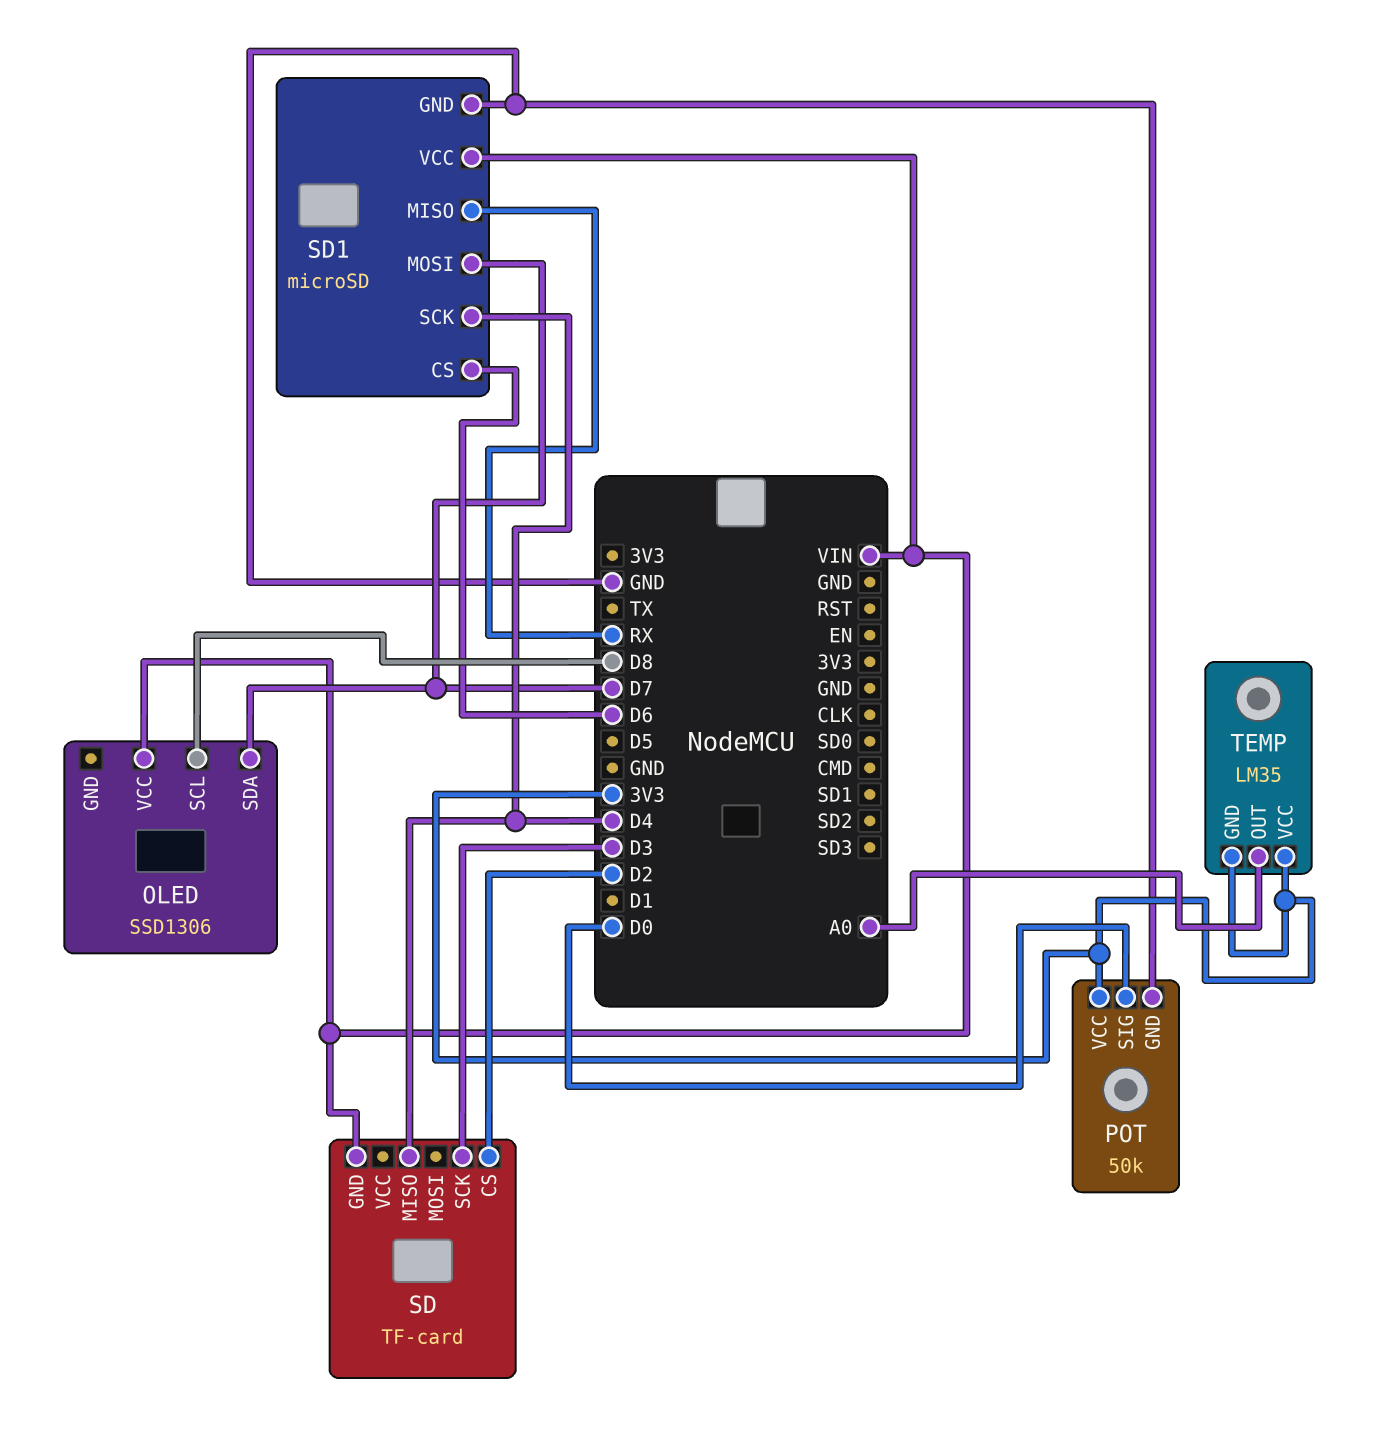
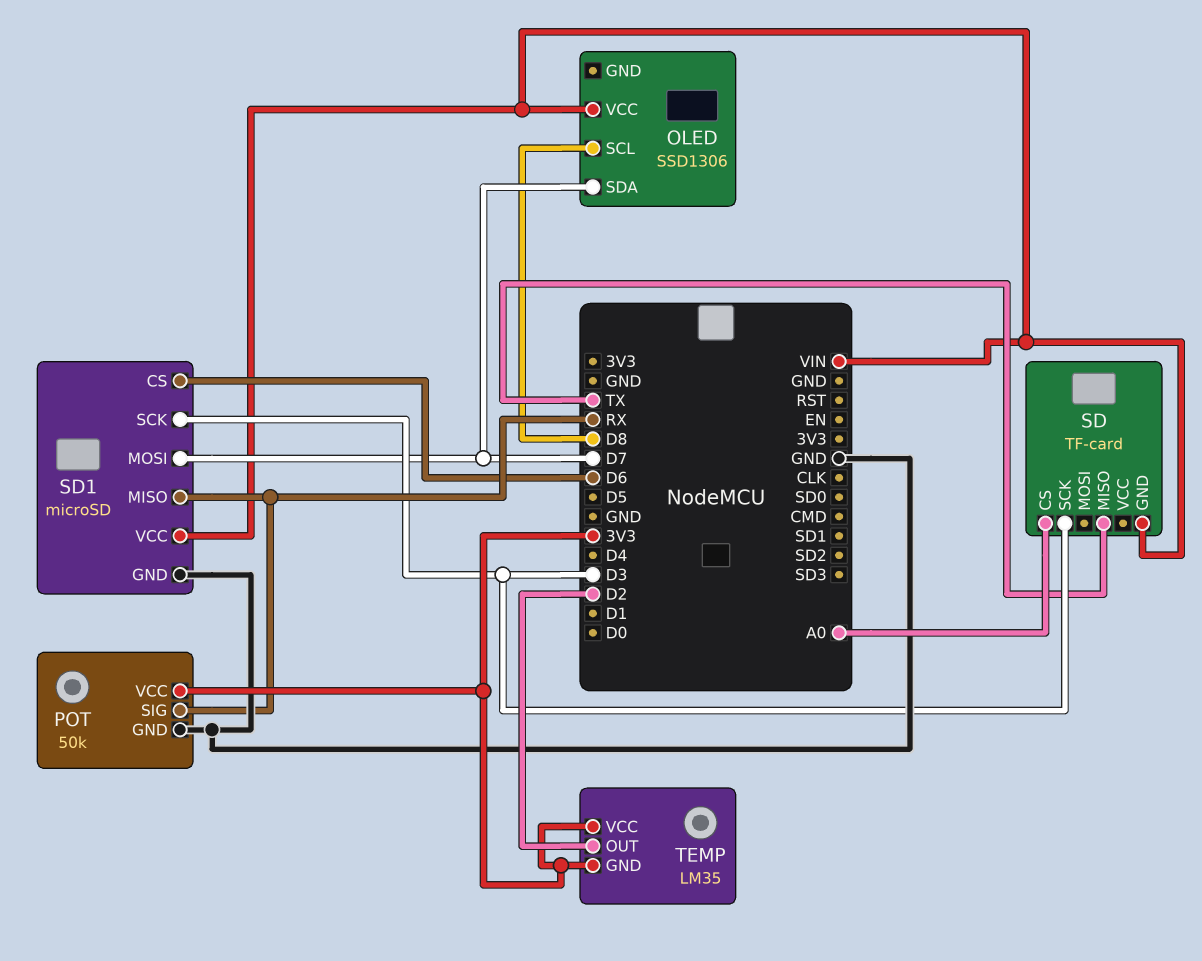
POT pin SIG: D0 -> RX
SD pin CS: D2 -> A0
SD pin MISO: D4 -> TX
SD1 pin SCK: D4 -> D3
TEMP pin OUT: A0 -> D2

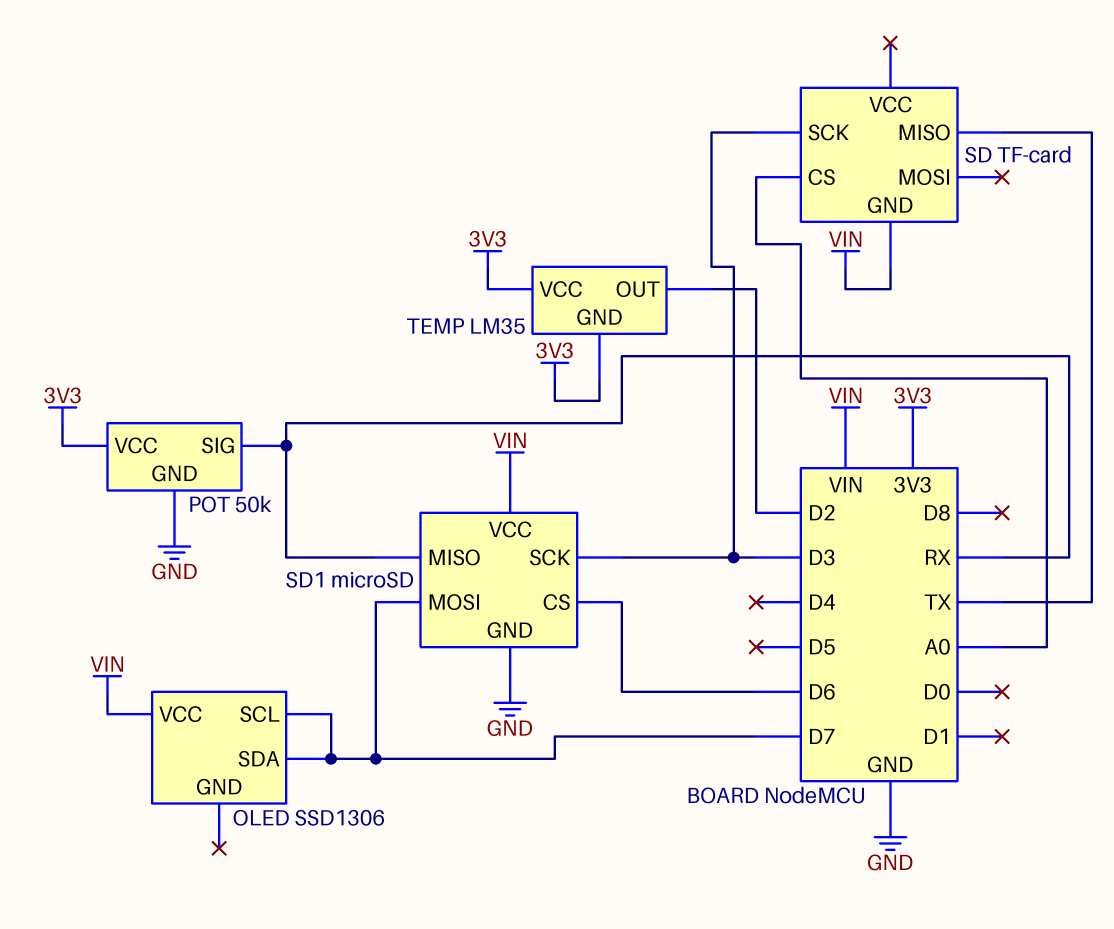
OLED pin SCL: D8 -> D7

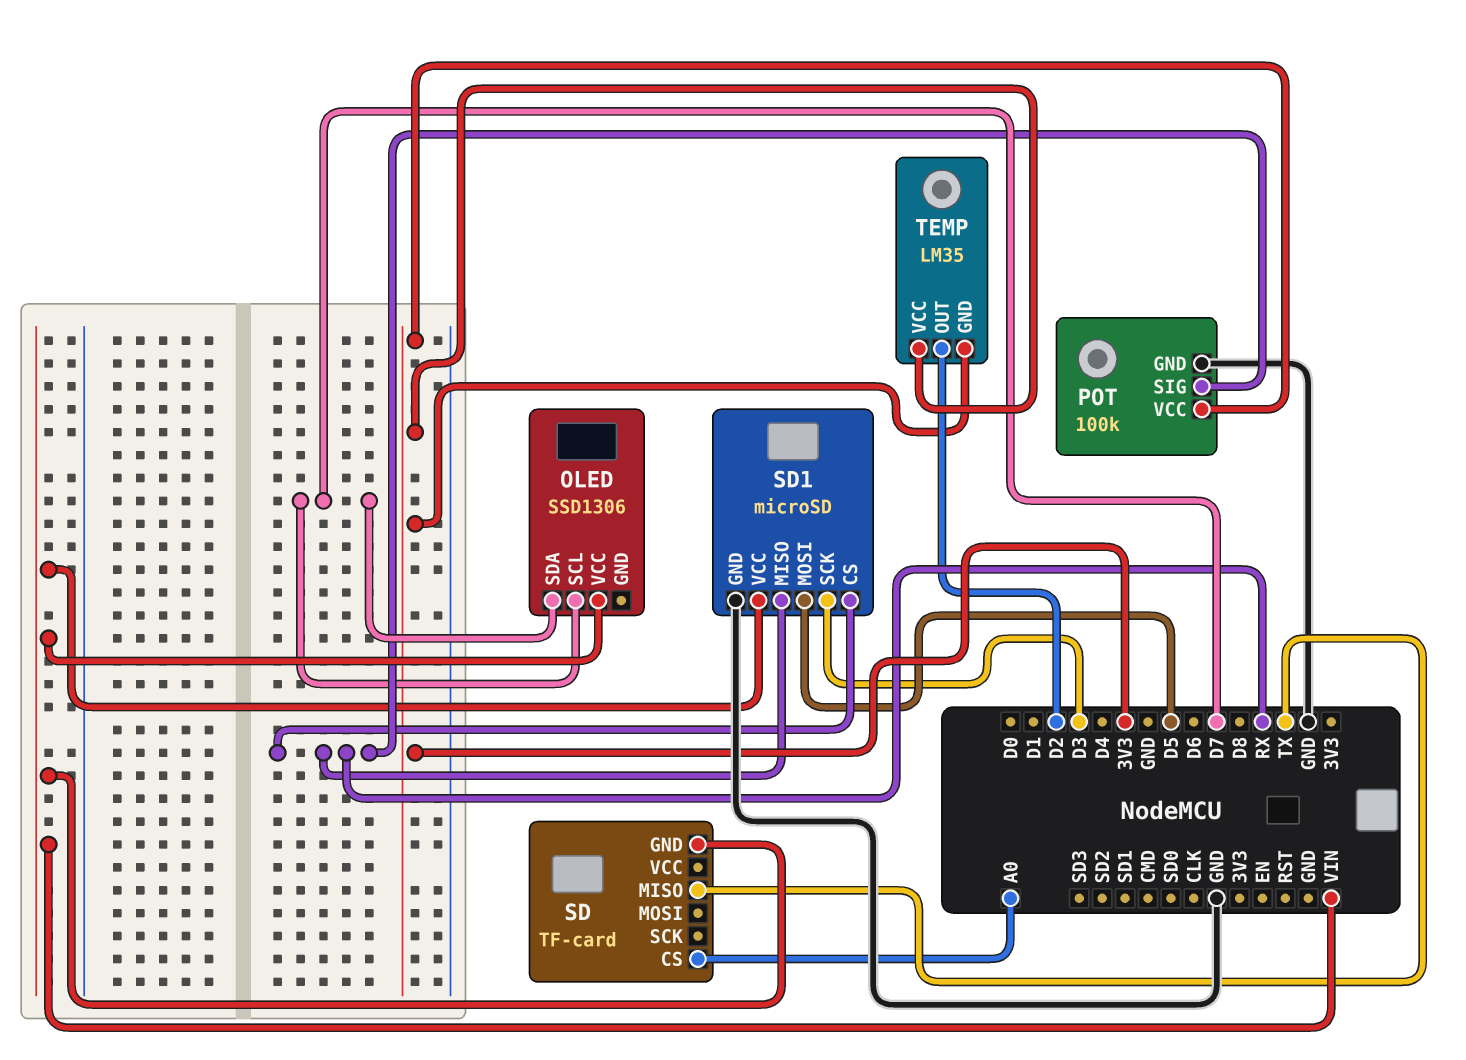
POT: 50k -> 100k
SD pin SCK: D3 -> none
SD1 pin CS: D6 -> RX
SD1 pin MOSI: D7 -> D5

